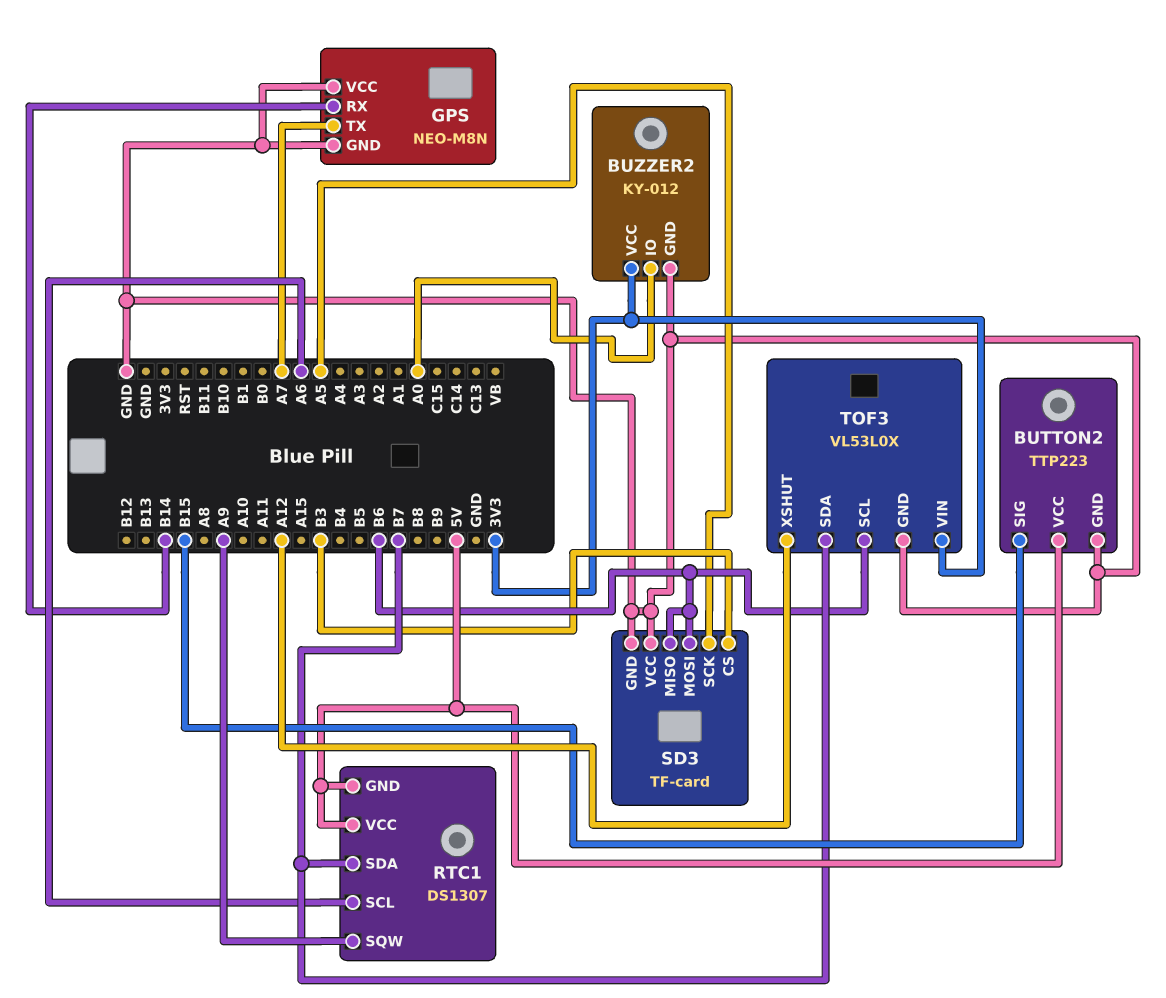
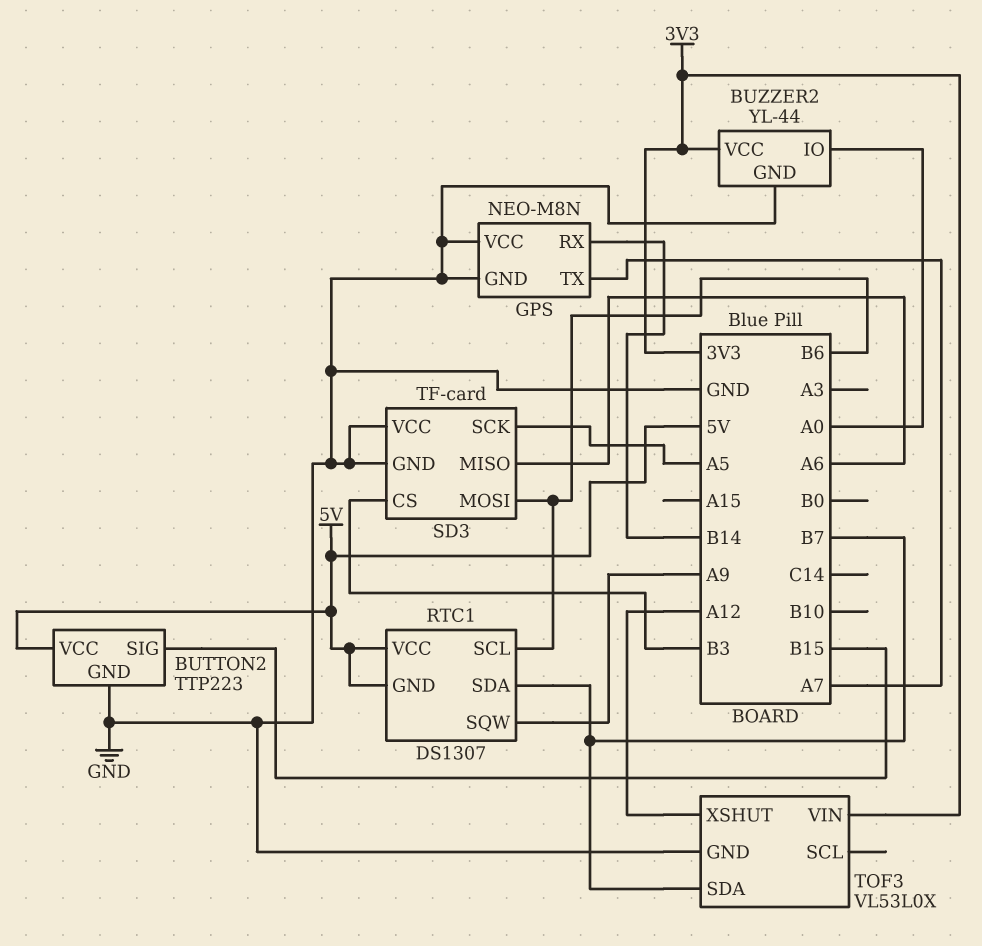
BUZZER2: KY-012 -> YL-44
RTC1 pin SCL: A6 -> B6
SD3 pin MISO: B6 -> A6
TOF3 pin SCL: B6 -> none

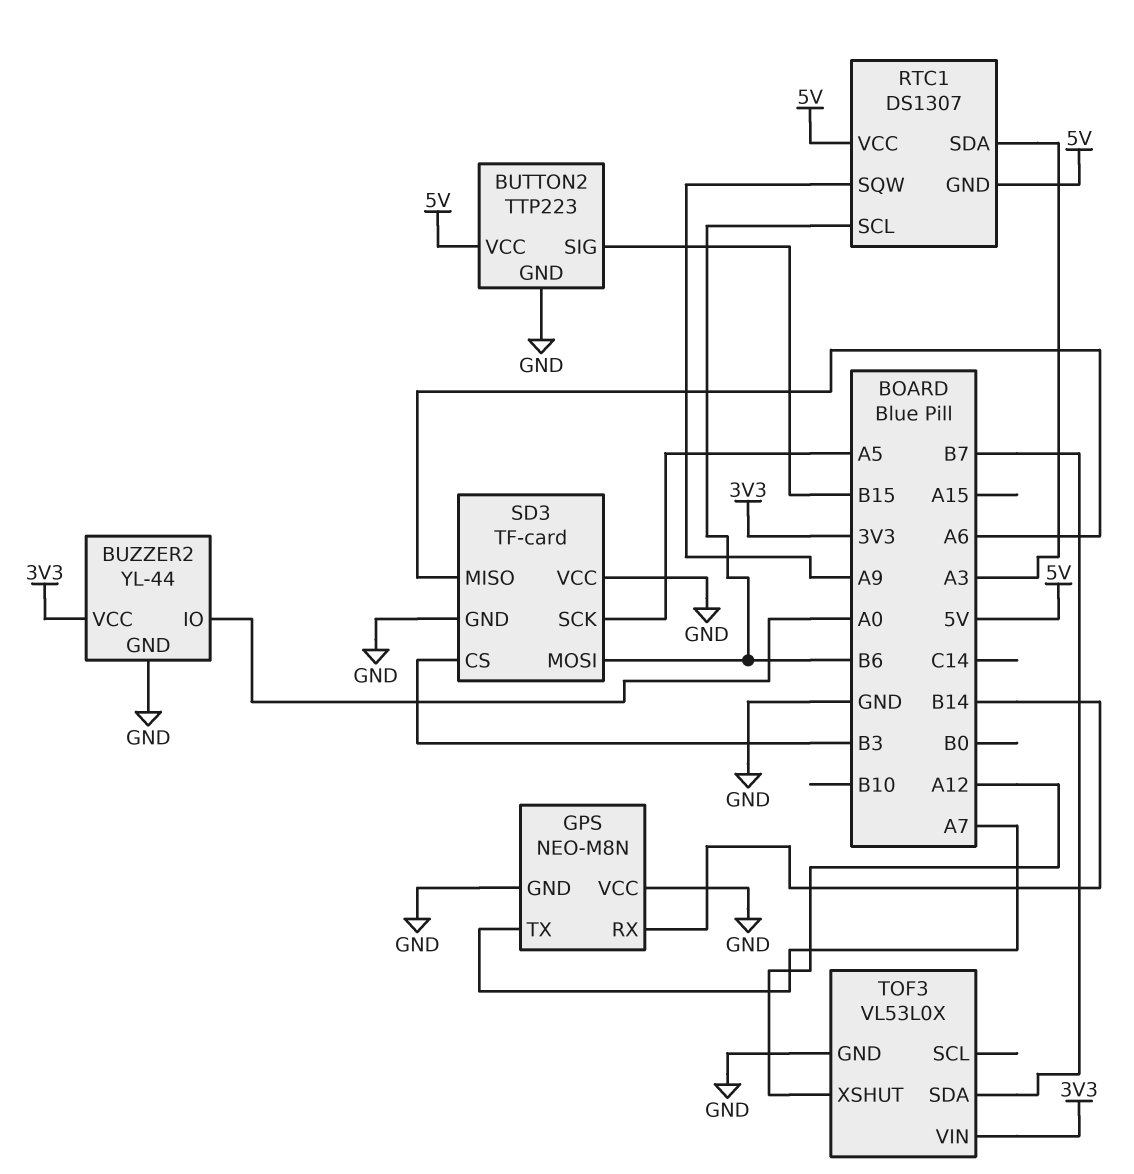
RTC1 pin SDA: B7 -> A3

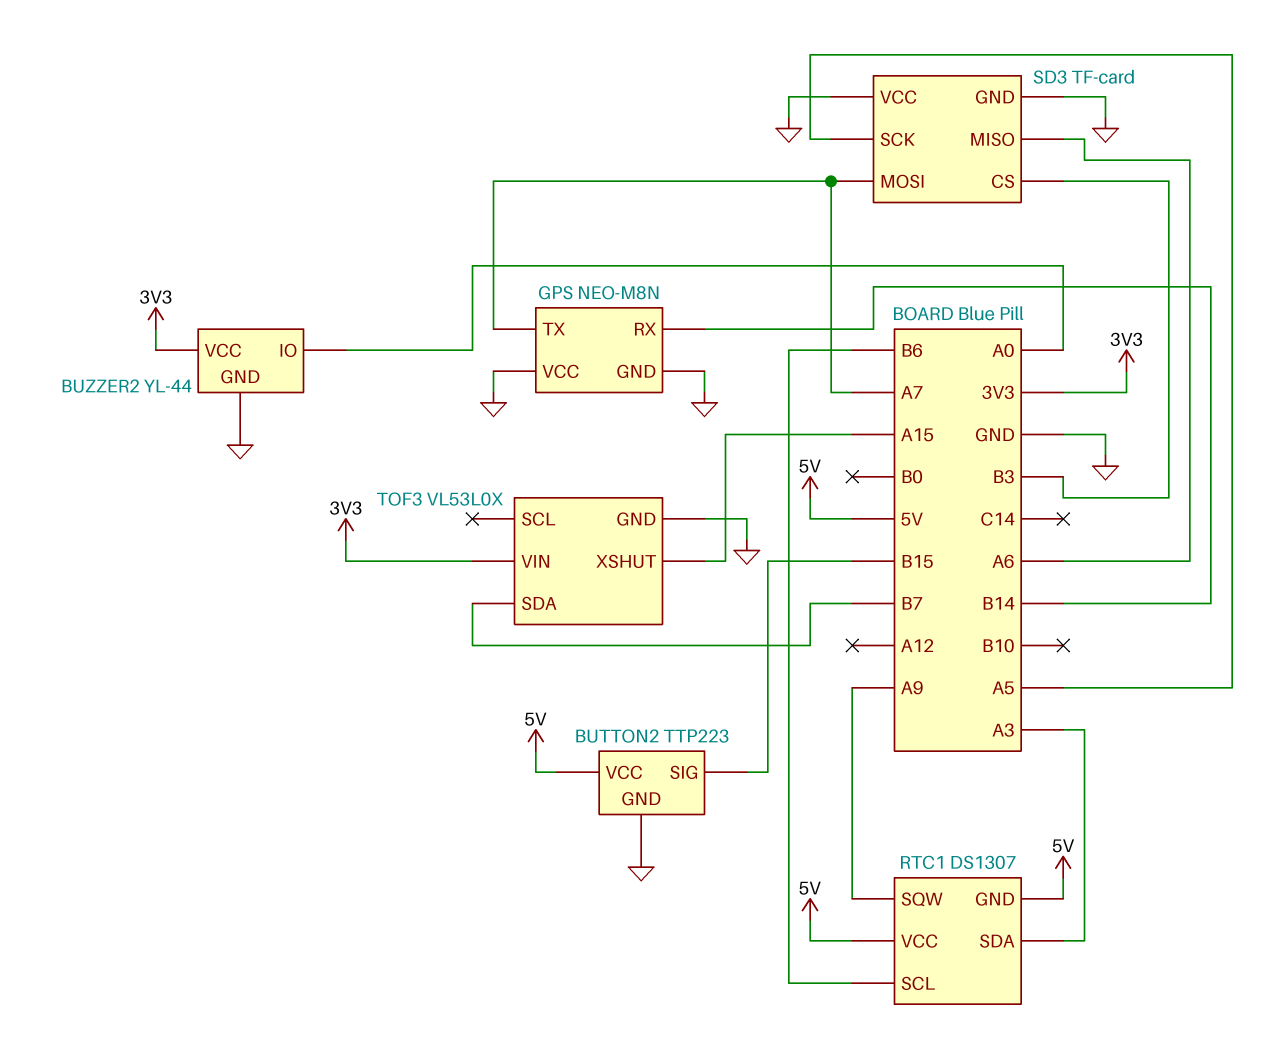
SD3 pin MOSI: B6 -> A7
TOF3 pin XSHUT: A12 -> A15

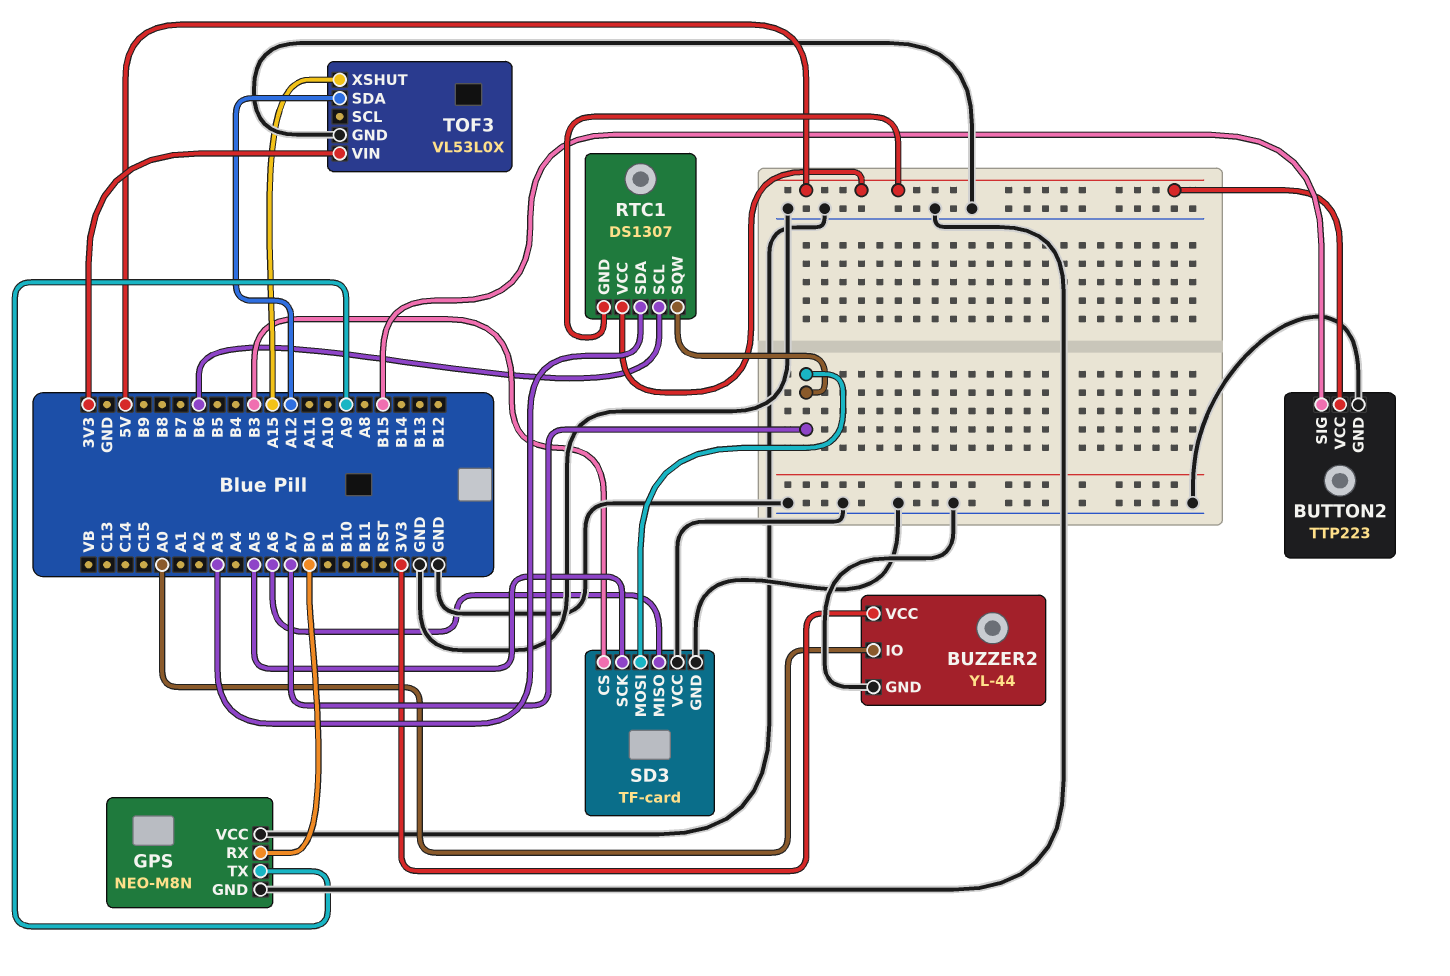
GPS pin RX: B14 -> B0
GPS pin TX: A7 -> A9
RTC1 pin SQW: A9 -> A7
TOF3 pin SDA: B7 -> A12

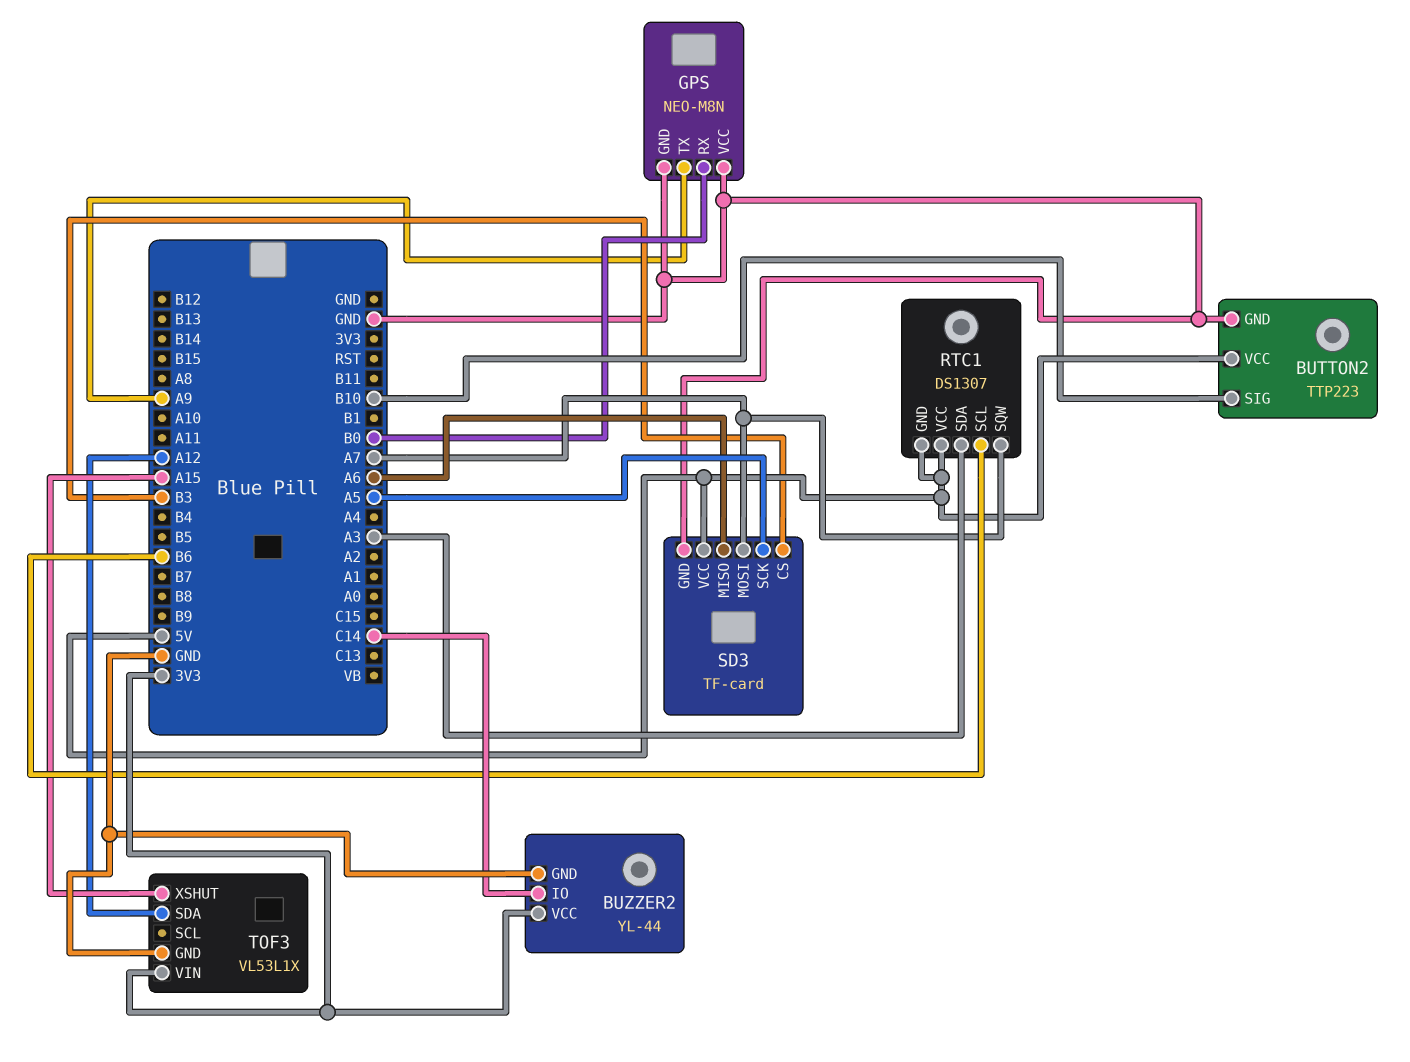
BUTTON2 pin SIG: B15 -> B10
BUZZER2 pin IO: A0 -> C14
SD3 pin VCC: GND -> 5V
TOF3: VL53L0X -> VL53L1X

